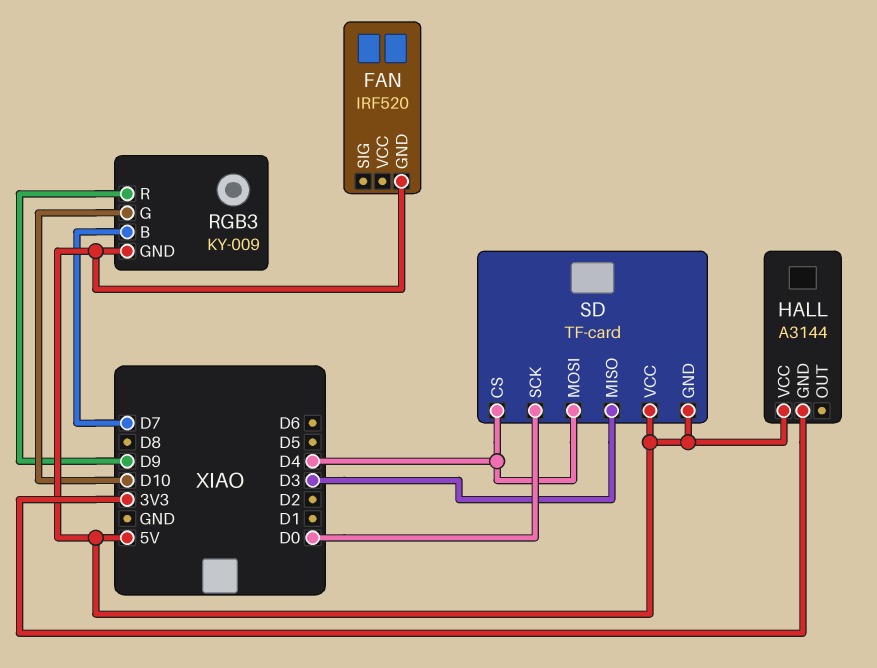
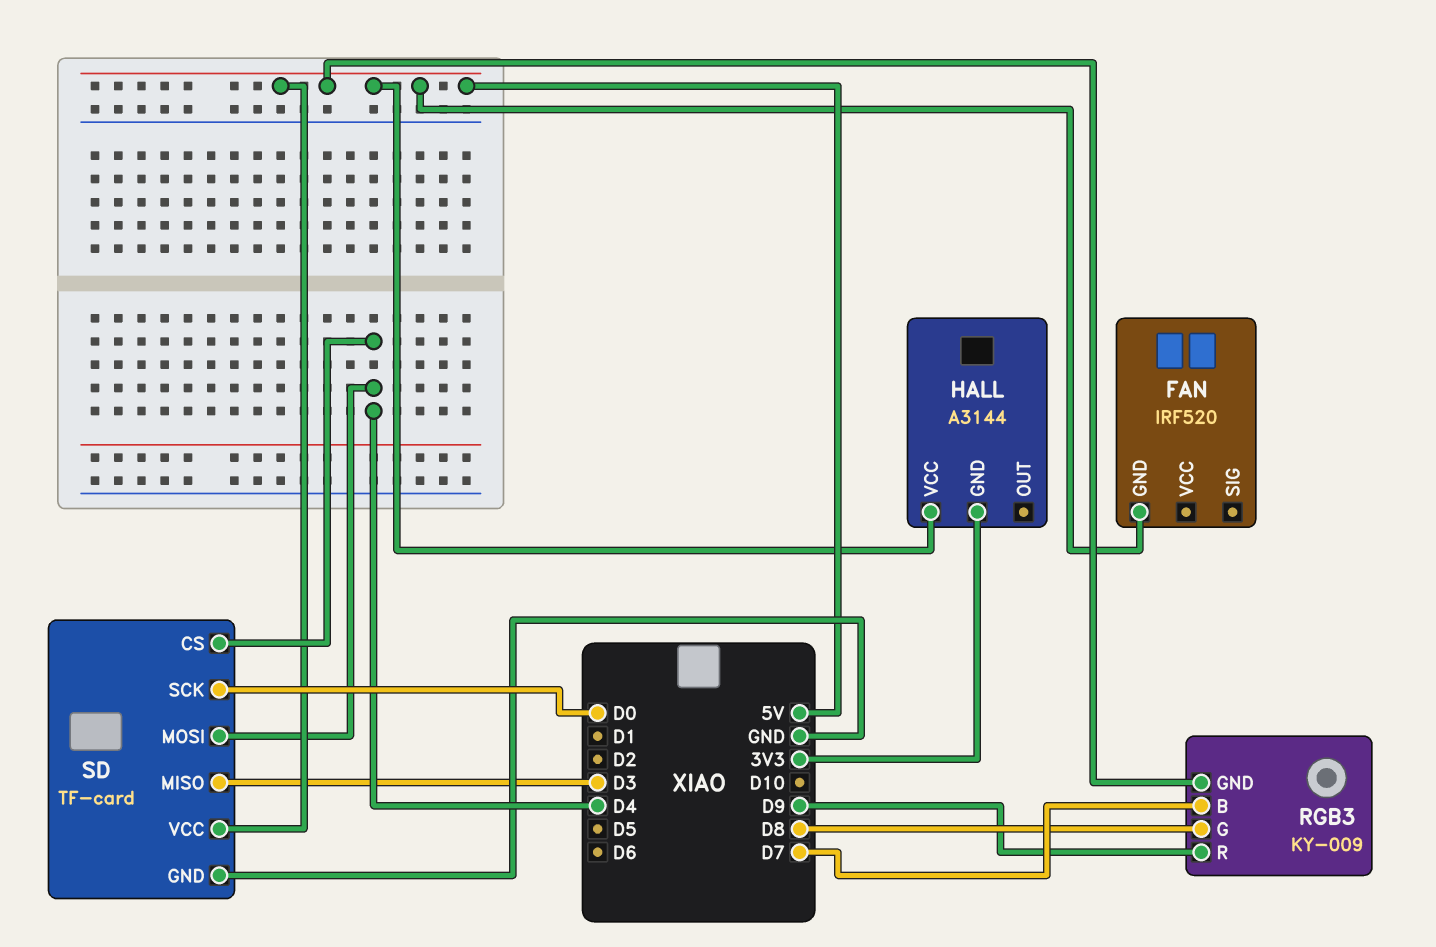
RGB3 pin G: D10 -> D8
SD pin GND: 5V -> GND

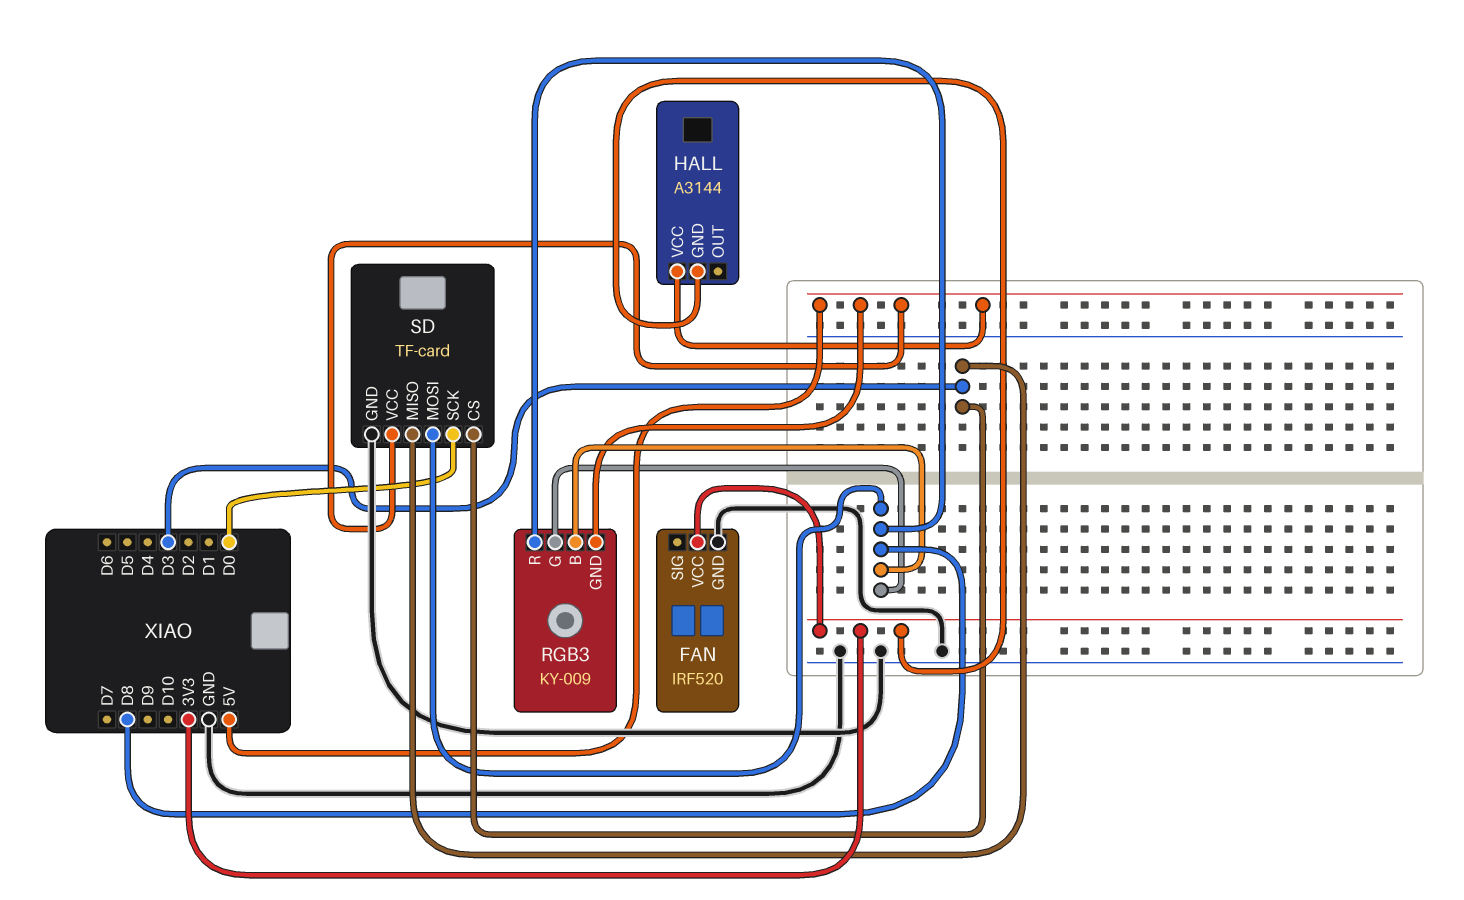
FAN pin GND: 5V -> GND
FAN pin VCC: none -> 3V3
RGB3 pin B: D7 -> D8
RGB3 pin R: D9 -> D8
SD pin CS: D4 -> D3
SD pin MOSI: D4 -> D8

